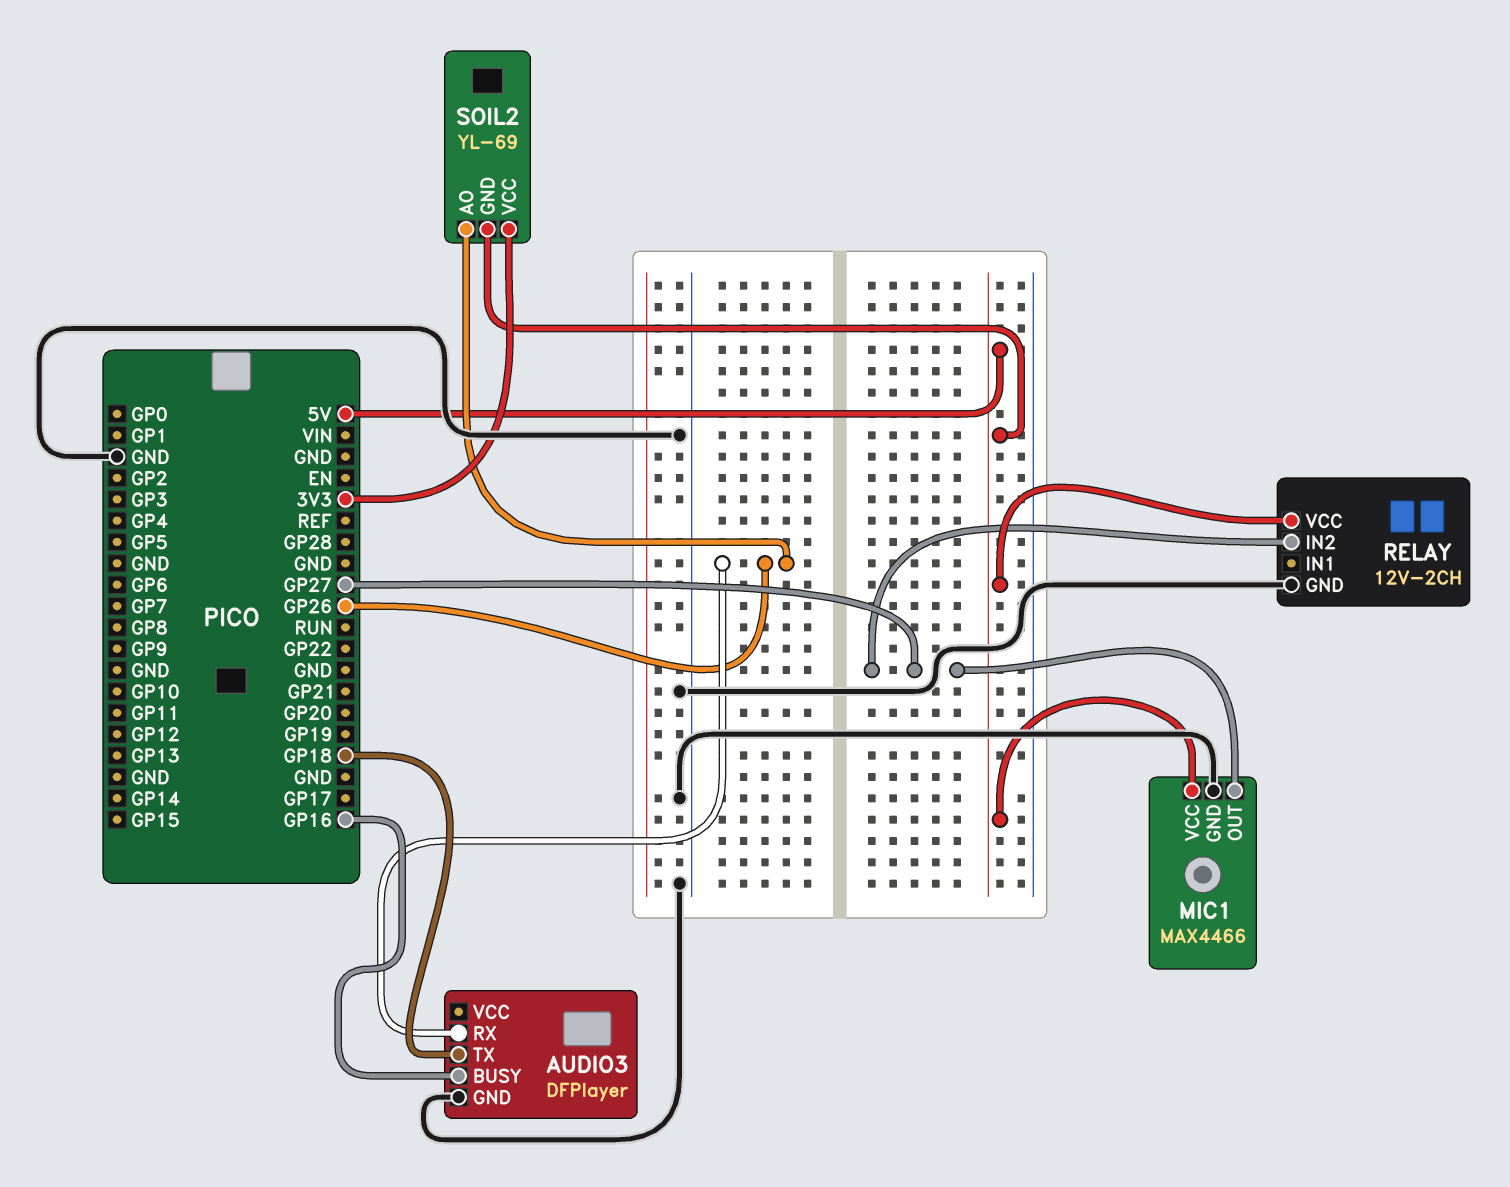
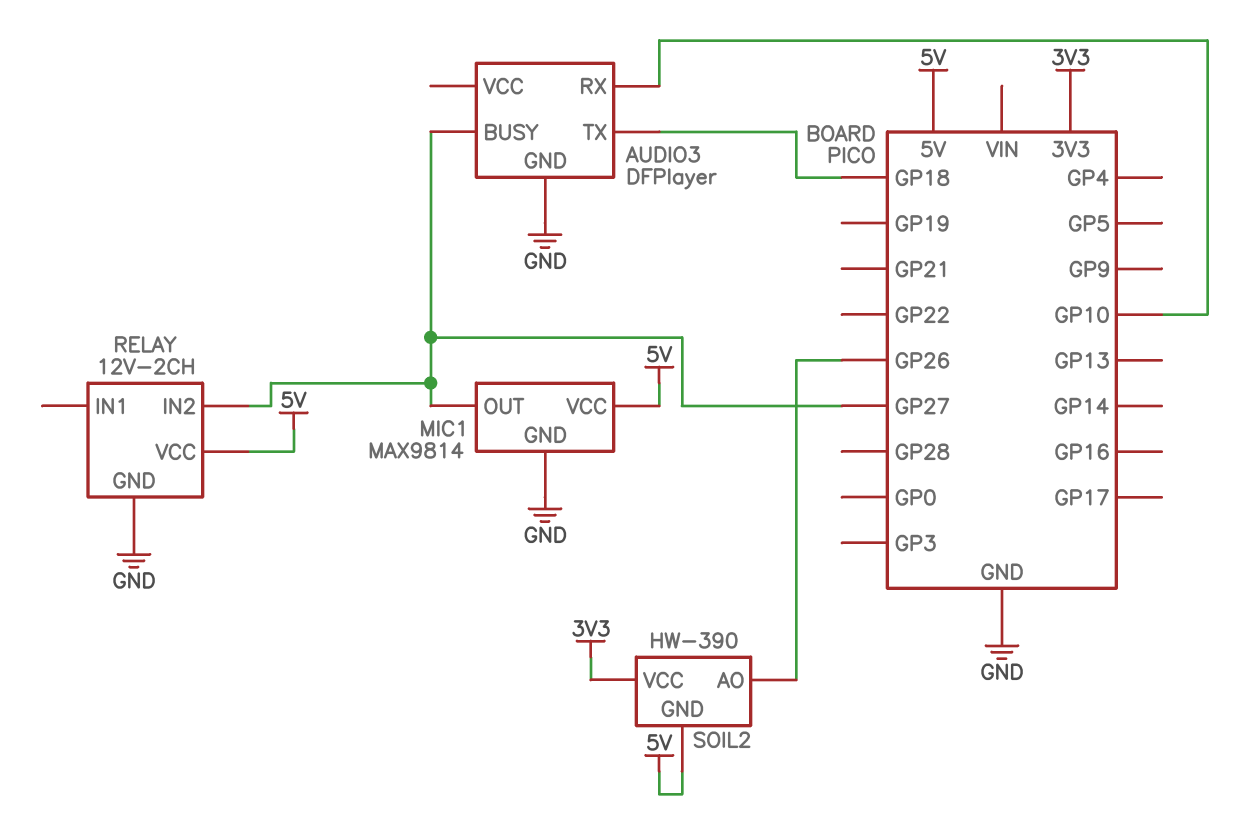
AUDIO3 pin BUSY: GP16 -> GP27
AUDIO3 pin RX: GP26 -> GP10
MIC1: MAX4466 -> MAX9814
SOIL2: YL-69 -> HW-390

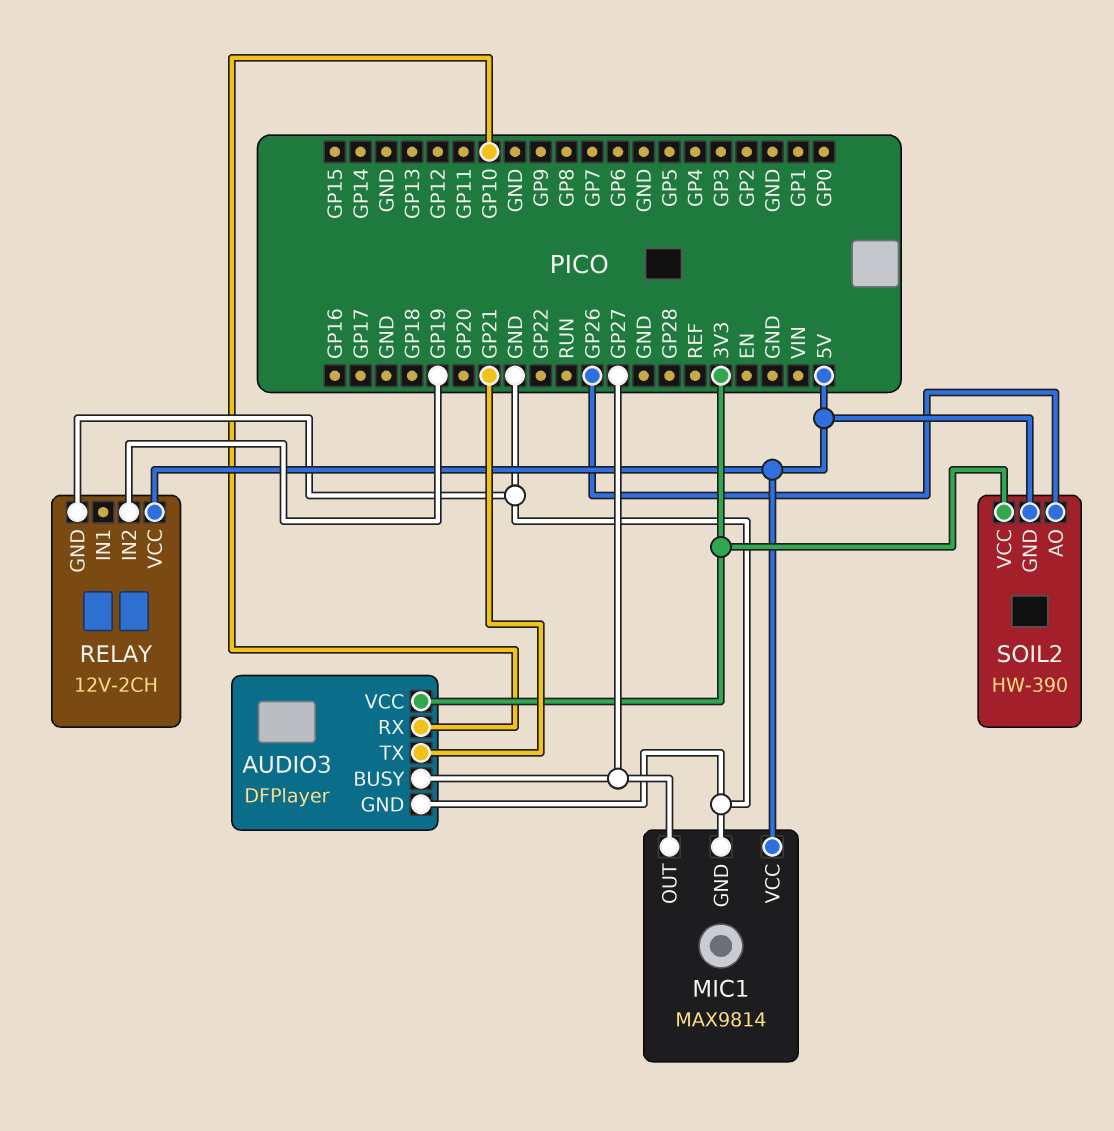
AUDIO3 pin TX: GP18 -> GP21
AUDIO3 pin VCC: none -> 3V3
RELAY pin IN2: GP27 -> GP19

